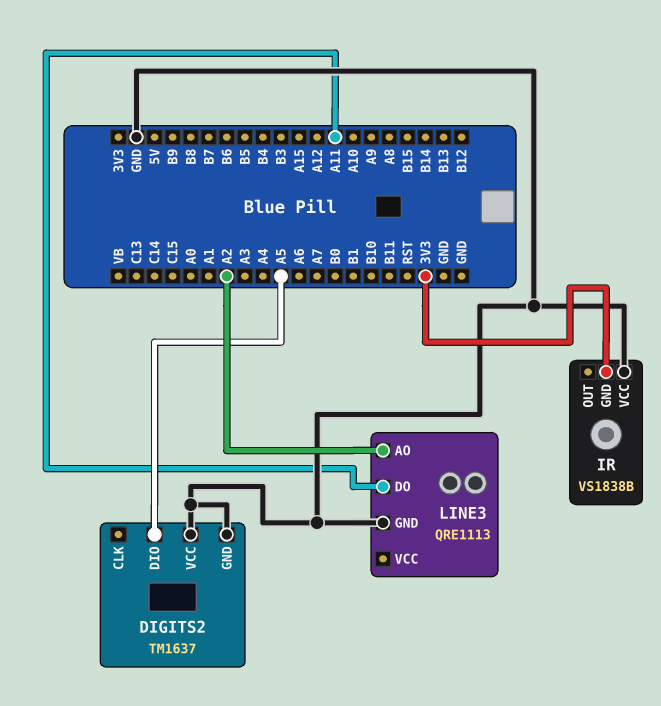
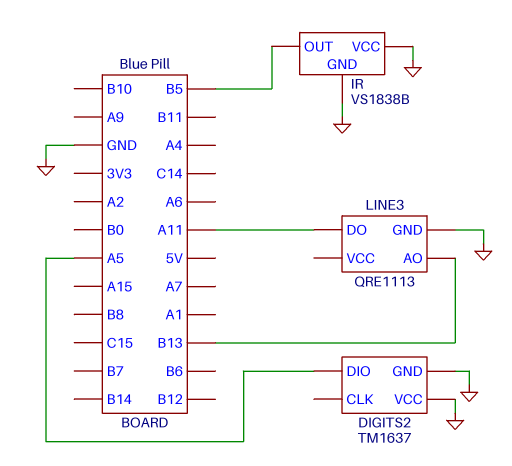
IR pin GND: 3V3 -> GND
IR pin OUT: none -> B5
LINE3 pin AO: A2 -> B13

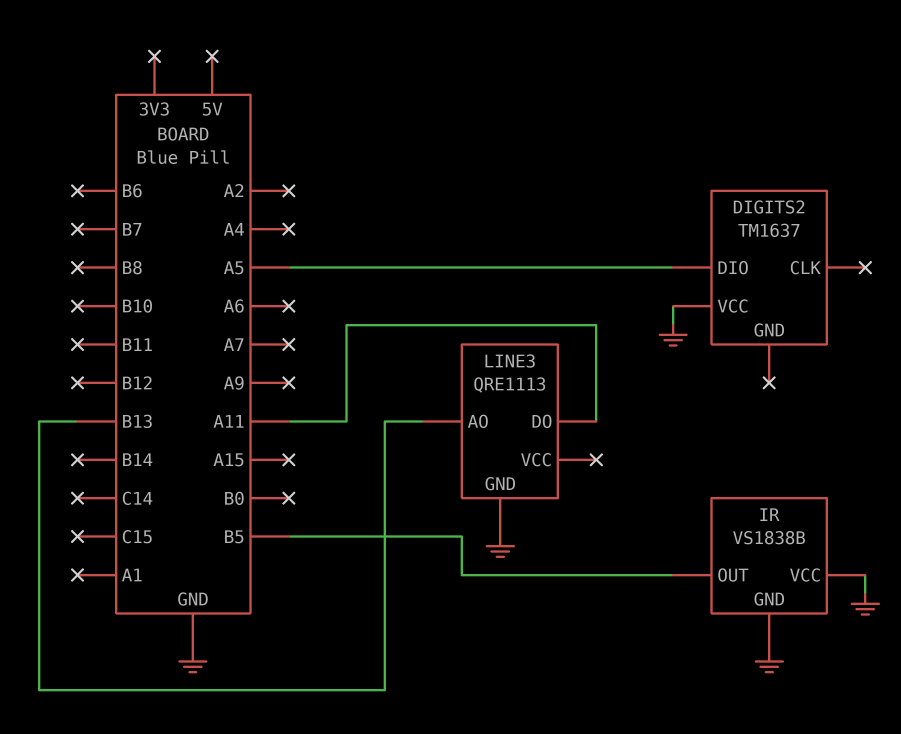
DIGITS2 pin GND: GND -> none

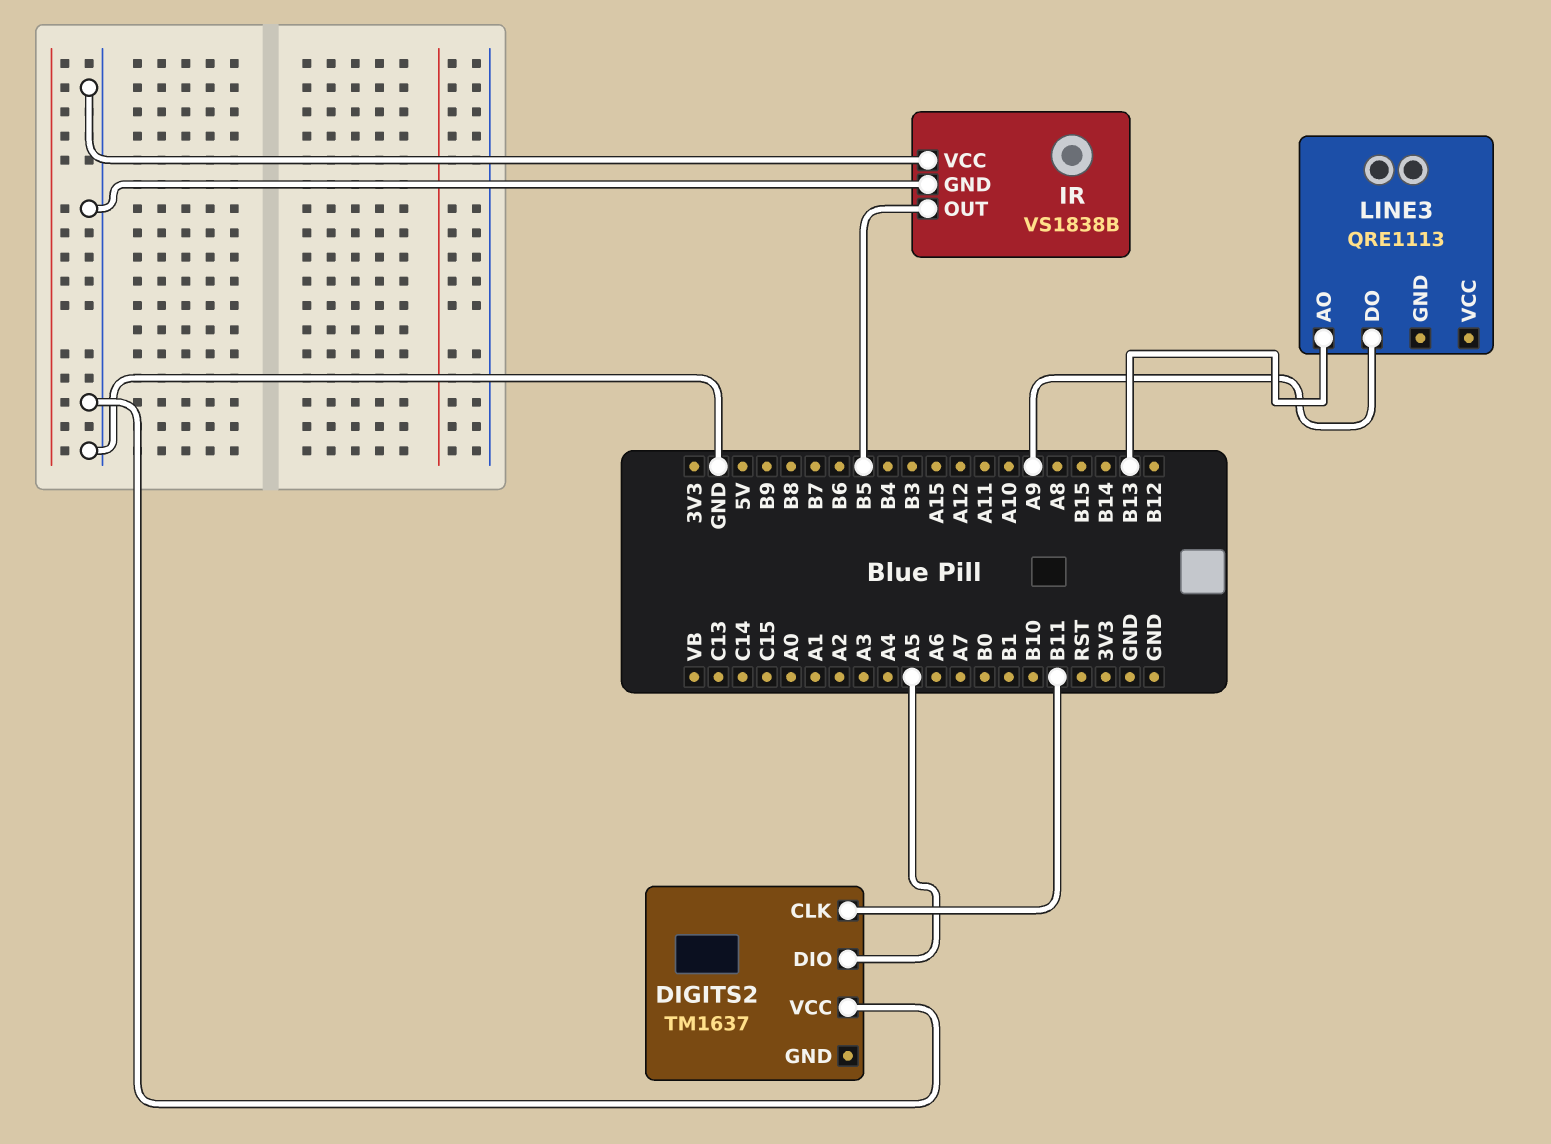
DIGITS2 pin CLK: none -> B11
LINE3 pin DO: A11 -> A9
LINE3 pin GND: GND -> none

